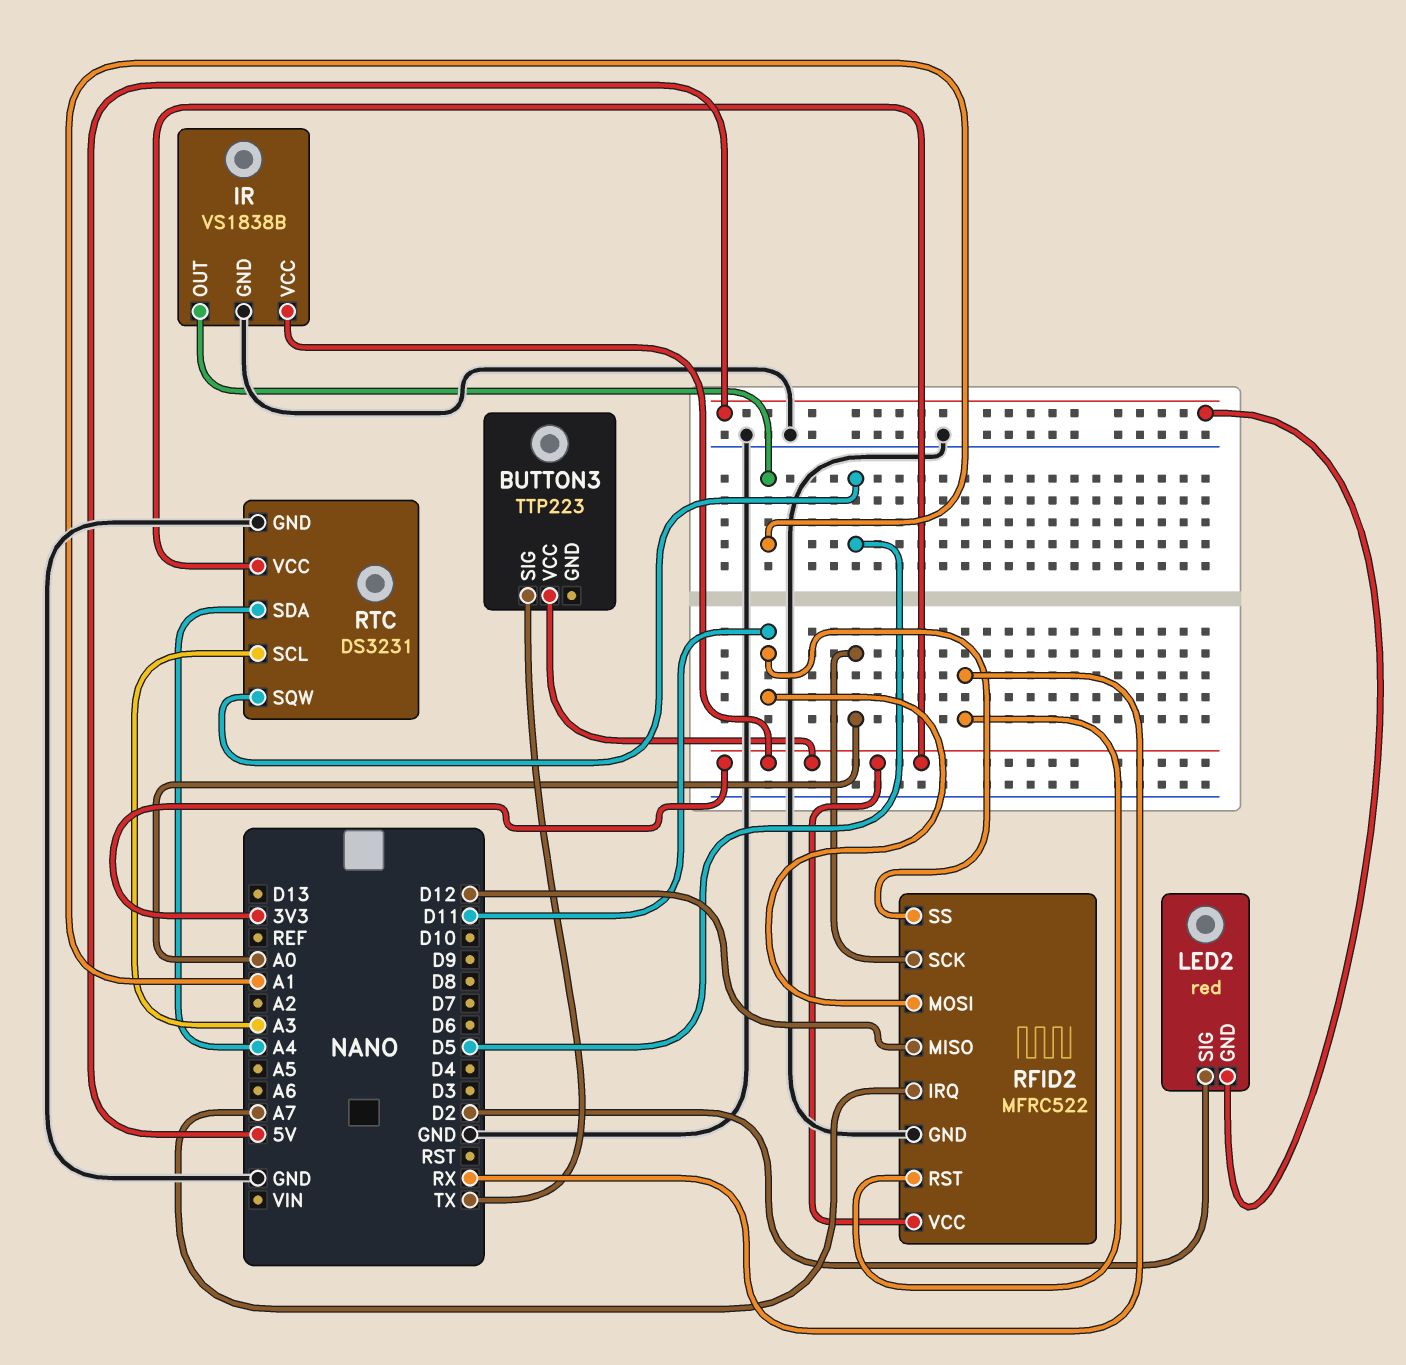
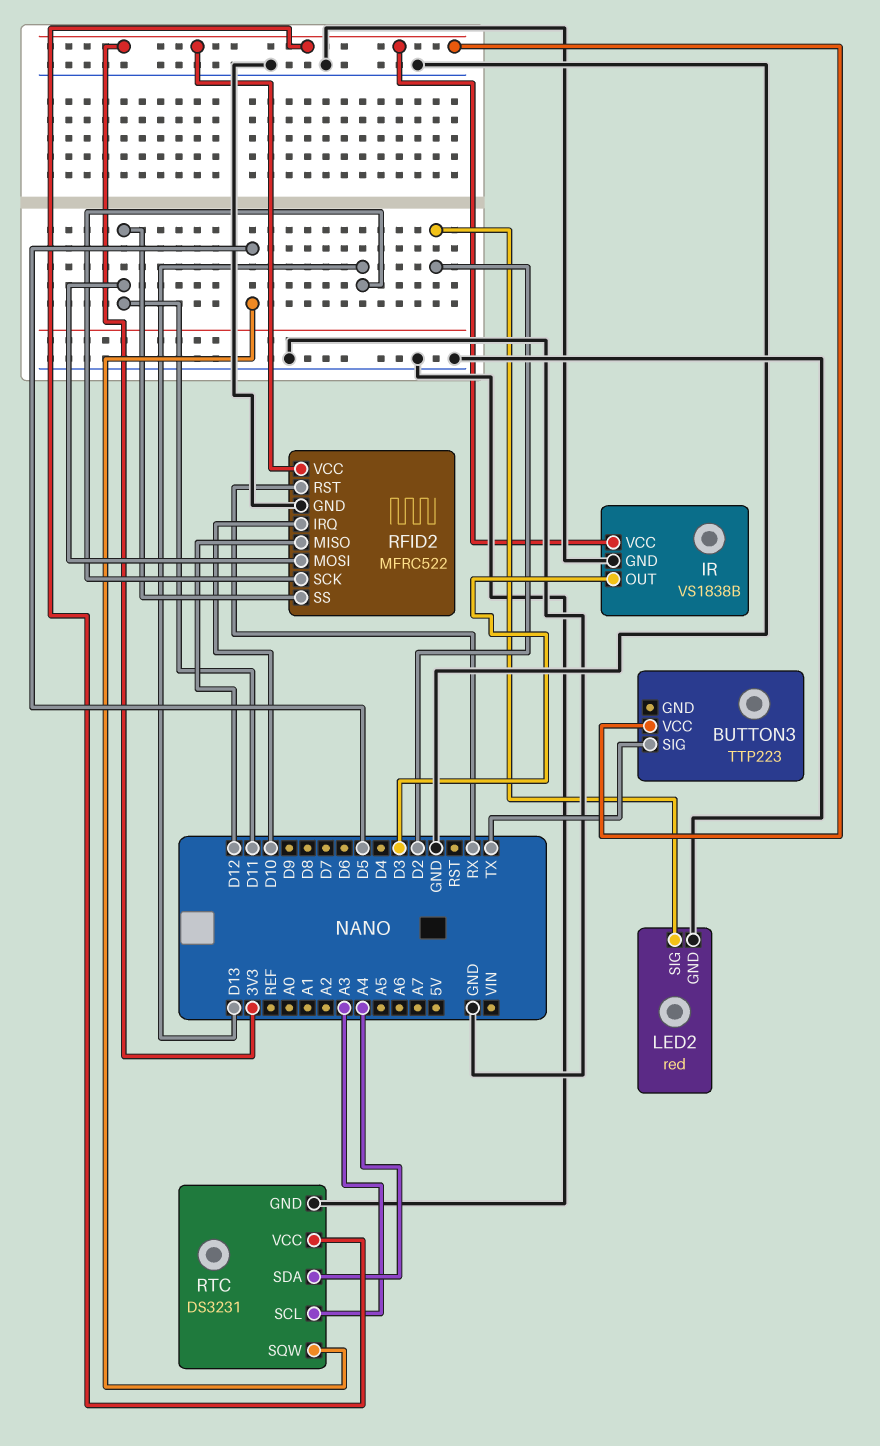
IR pin OUT: A1 -> D3
LED2 pin GND: 5V -> GND
RFID2 pin IRQ: A7 -> D10
RFID2 pin SCK: A0 -> D13

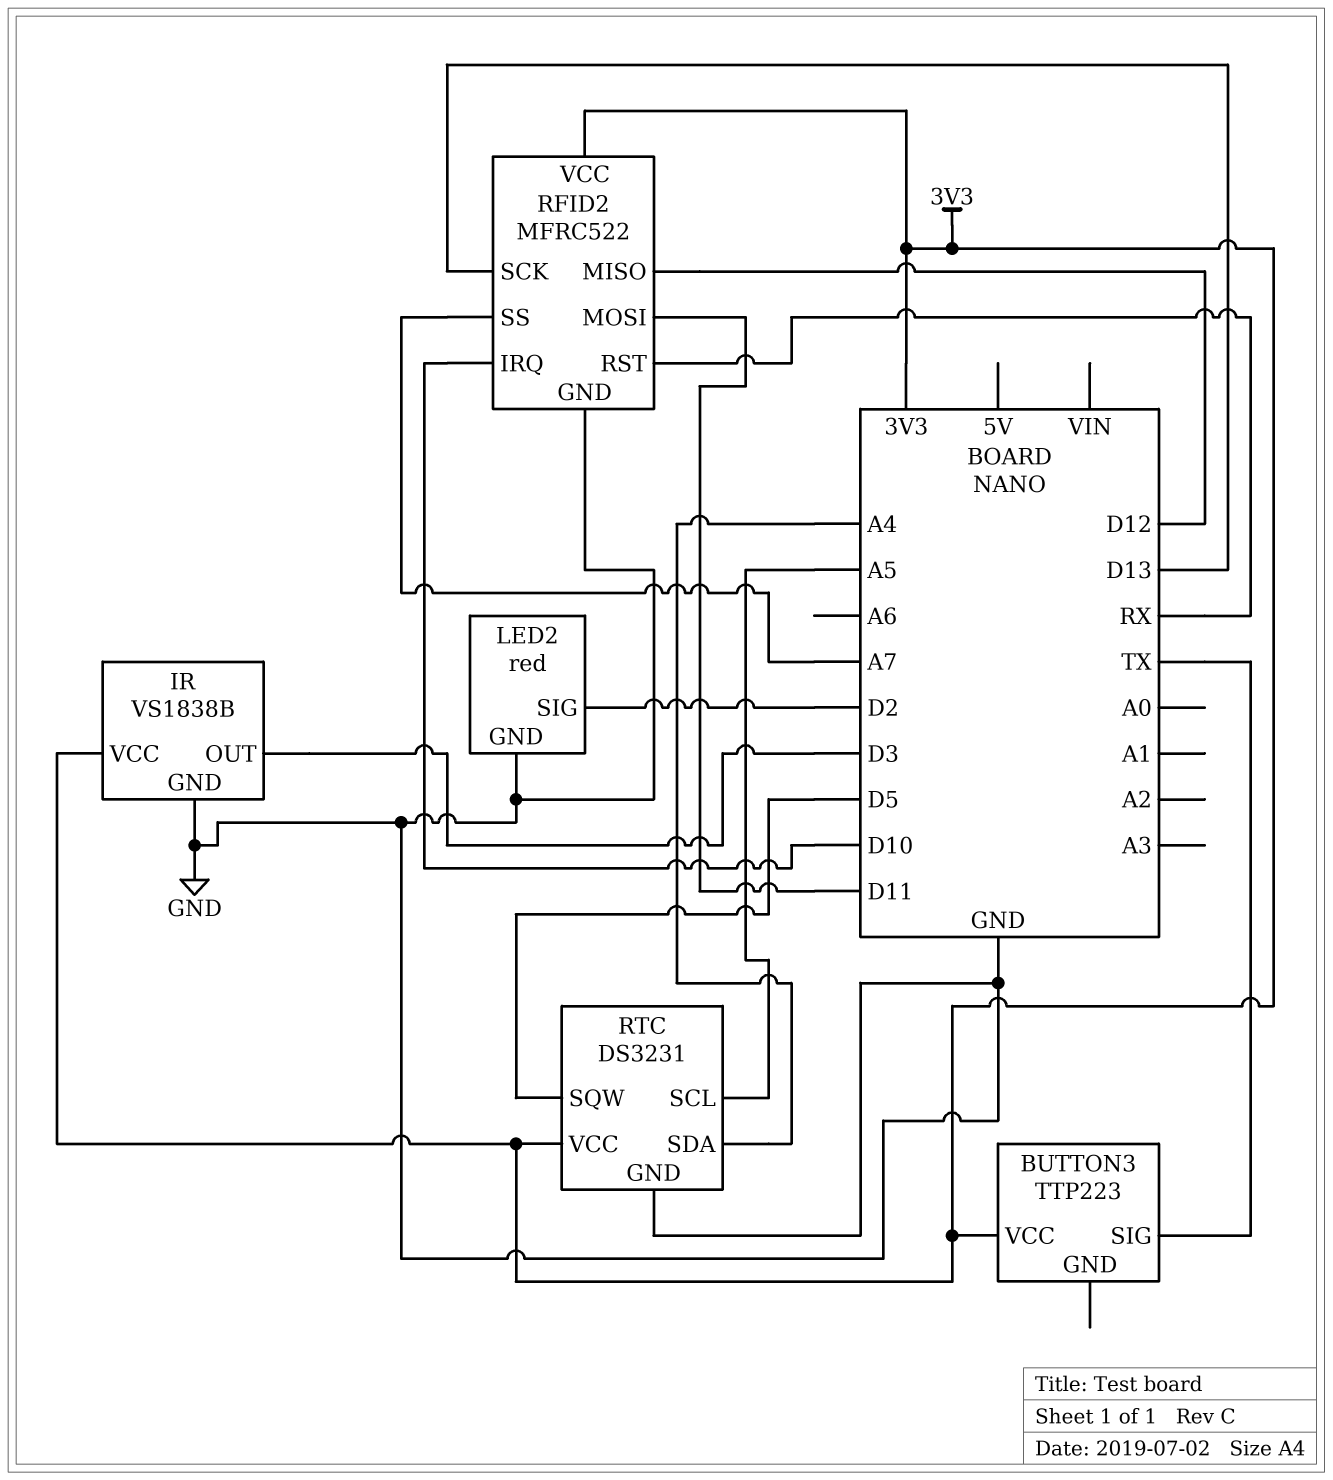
RFID2 pin SS: D11 -> A7
RTC pin SCL: A3 -> A5

